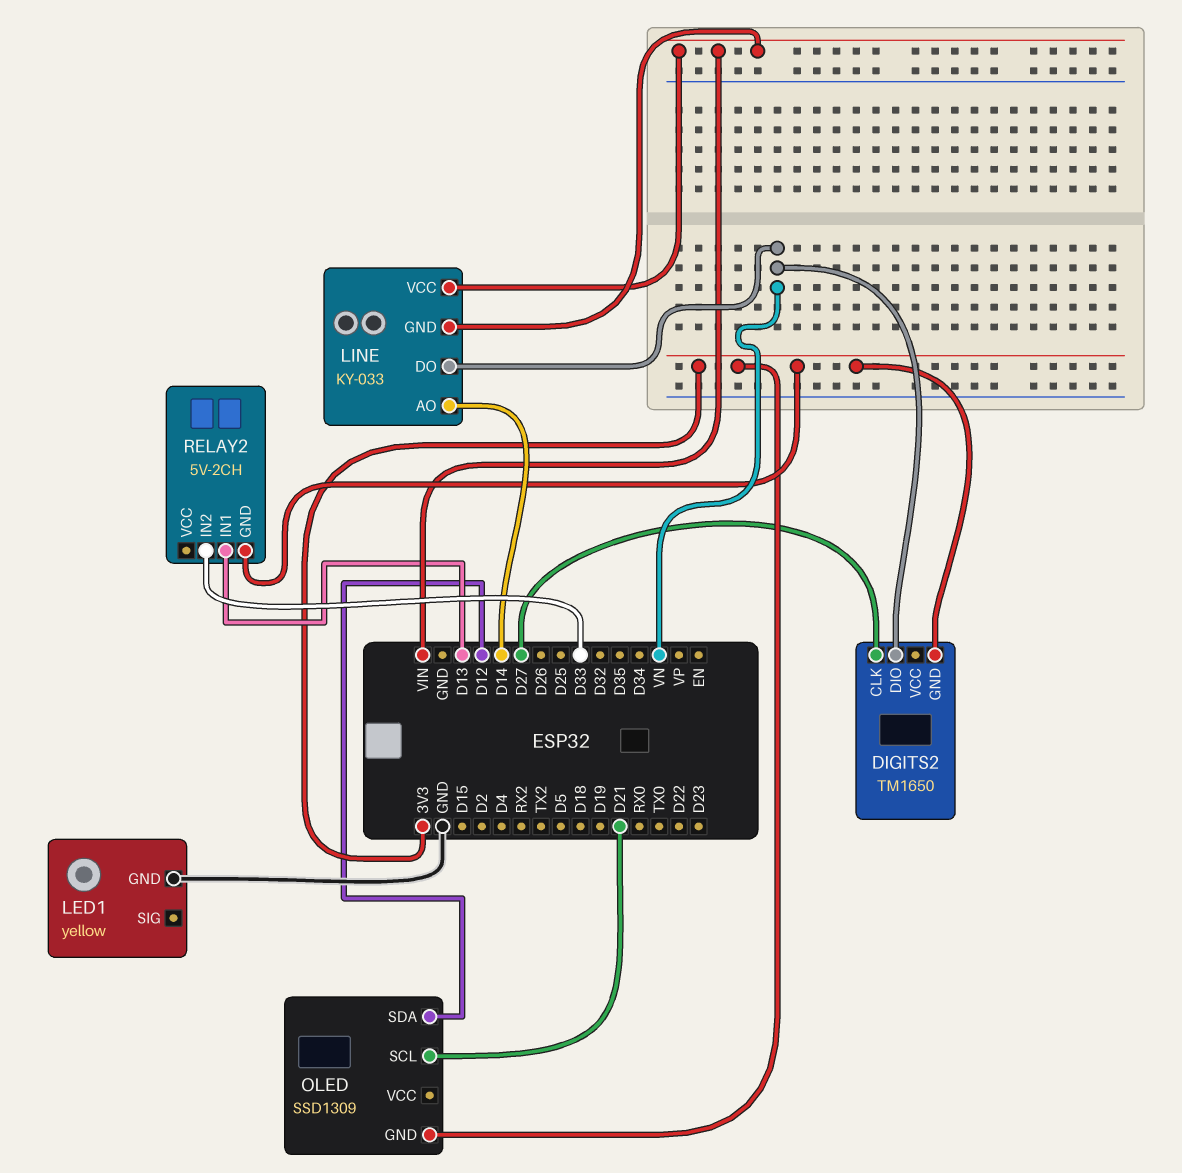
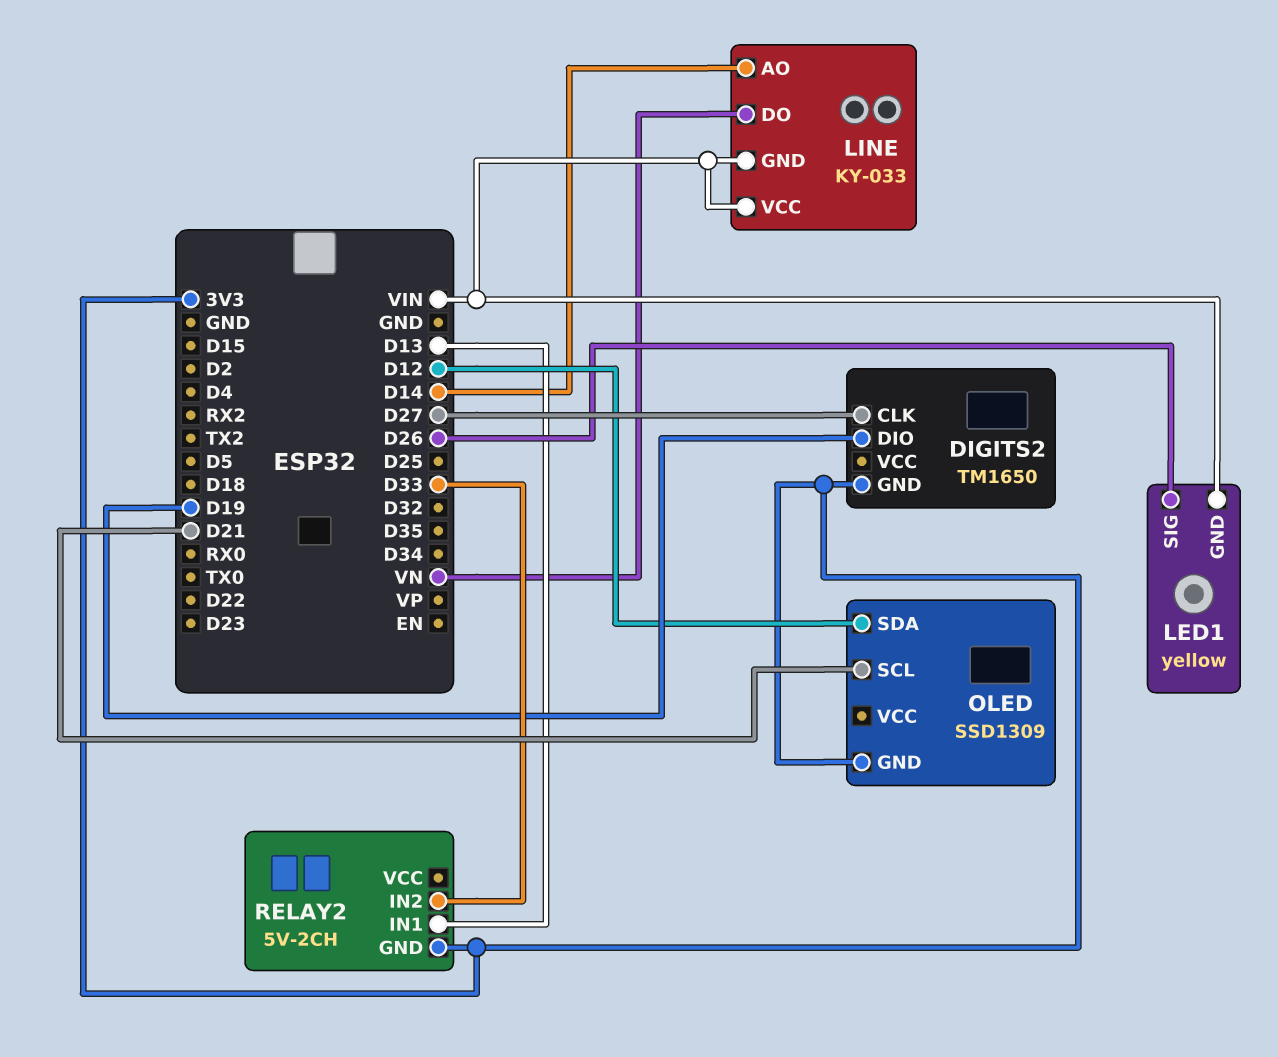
DIGITS2 pin DIO: VN -> D19
LED1 pin GND: GND -> VIN
LED1 pin SIG: none -> D26

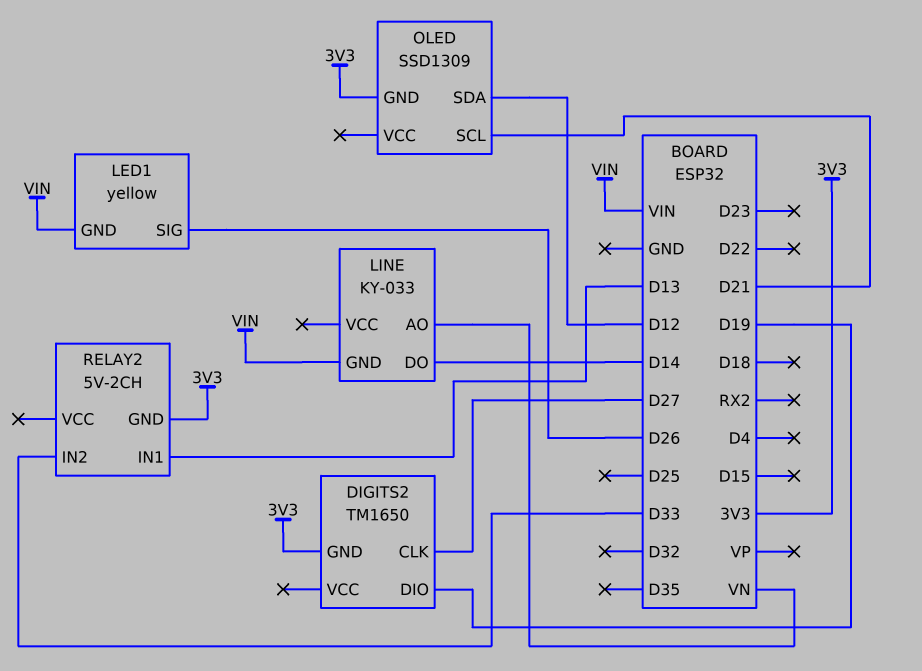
LINE pin AO: D14 -> VN
LINE pin DO: VN -> D14
LINE pin VCC: VIN -> none

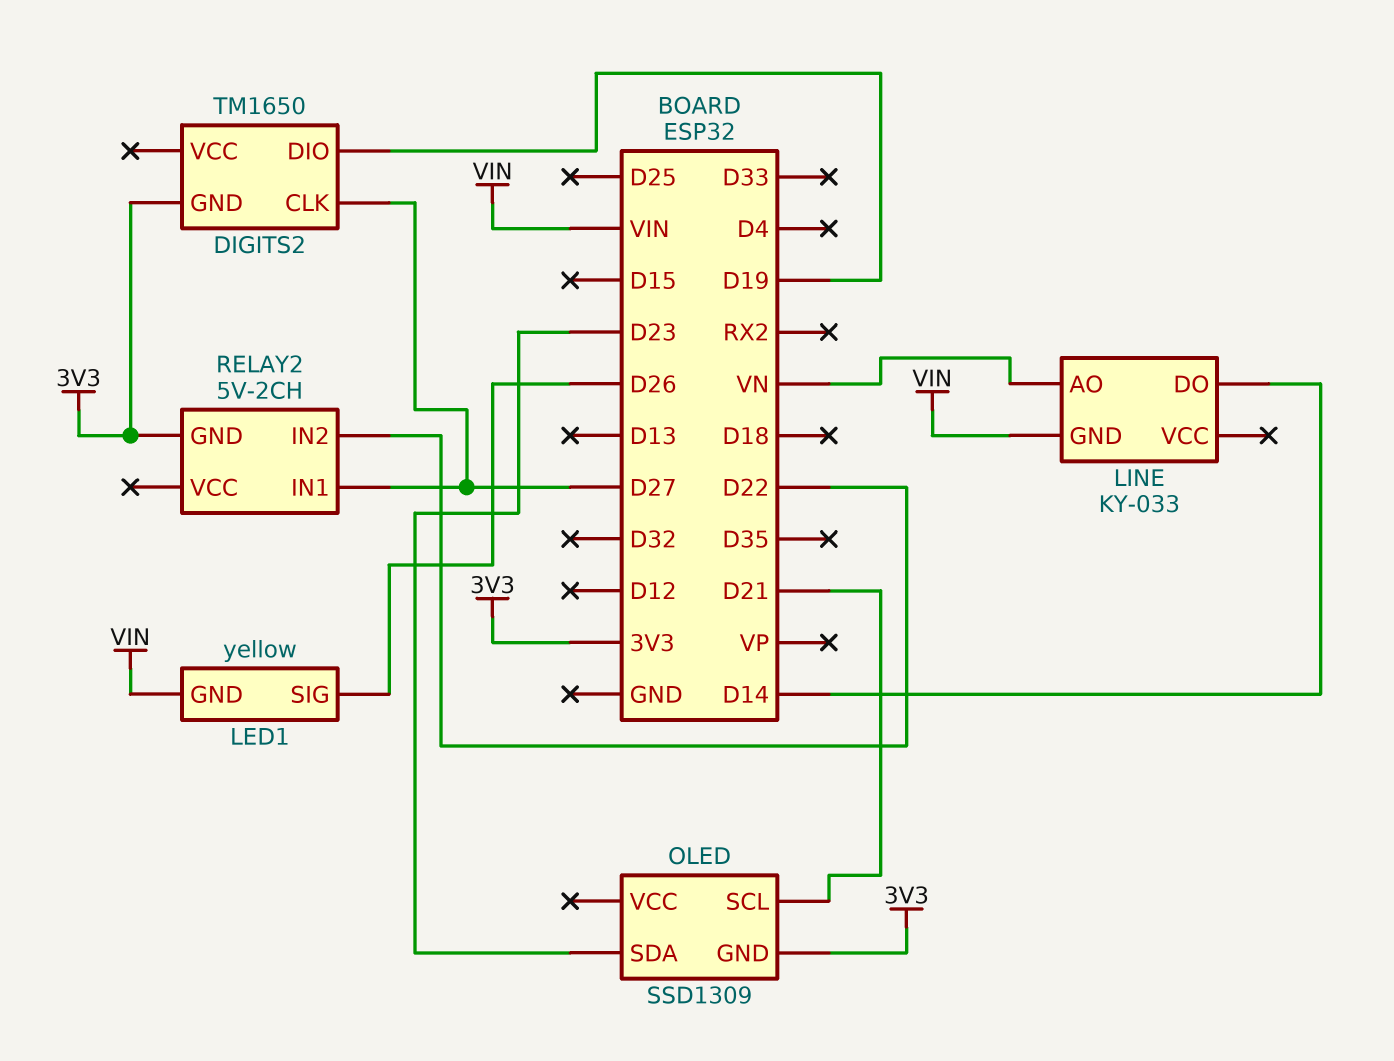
OLED pin SDA: D12 -> D23
RELAY2 pin IN1: D13 -> D27
RELAY2 pin IN2: D33 -> D22

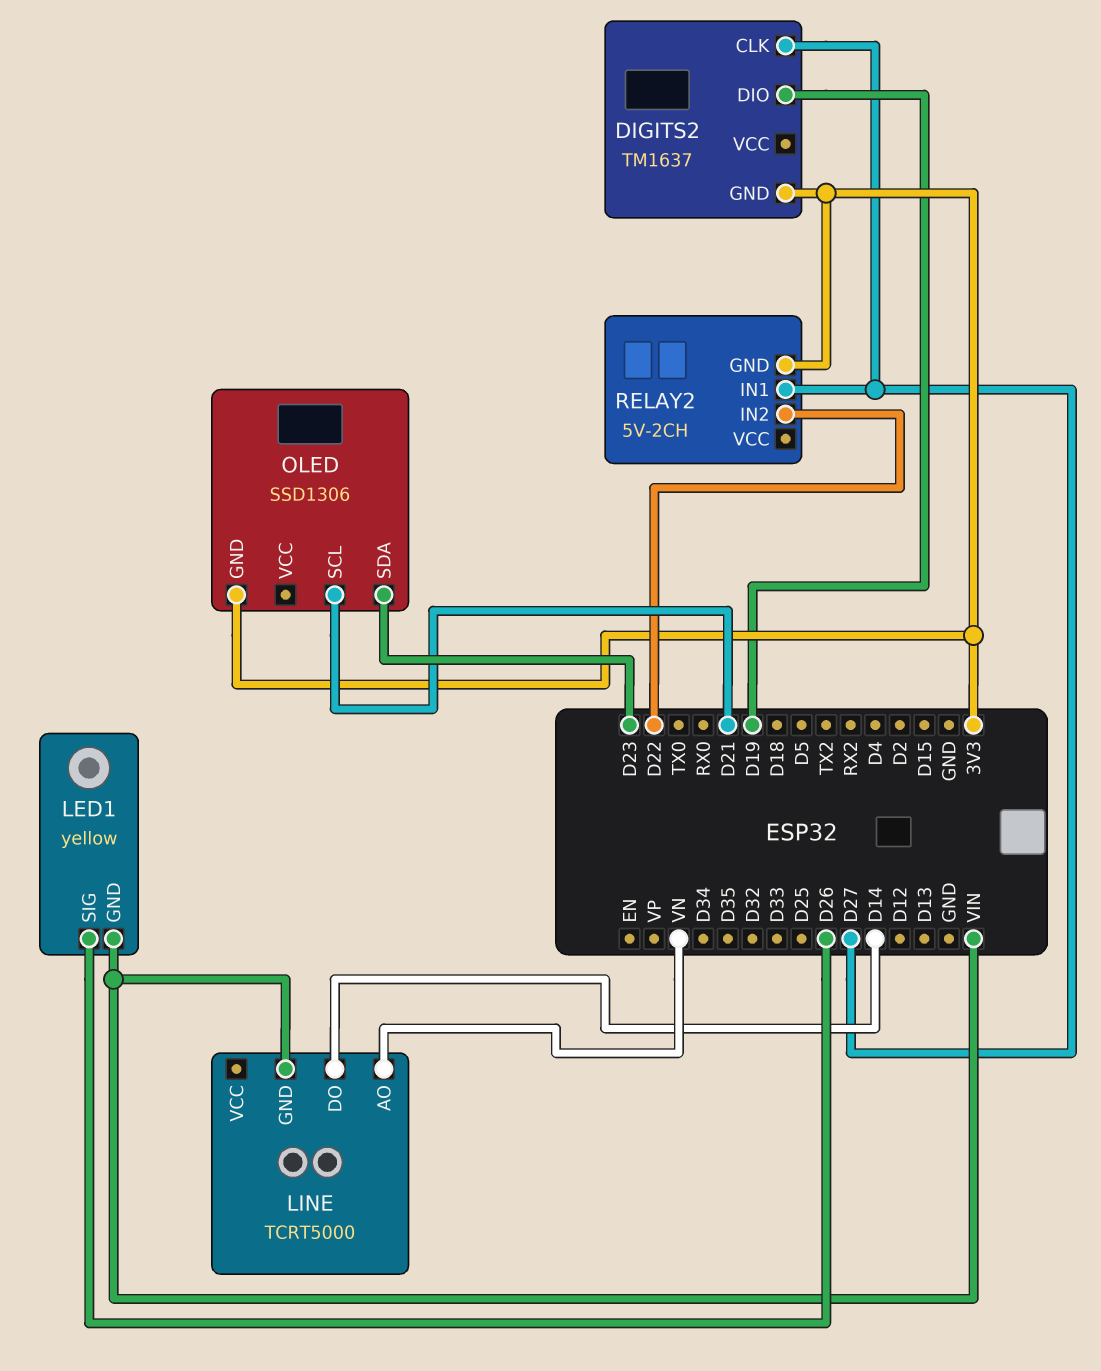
DIGITS2: TM1650 -> TM1637
LINE: KY-033 -> TCRT5000
OLED: SSD1309 -> SSD1306

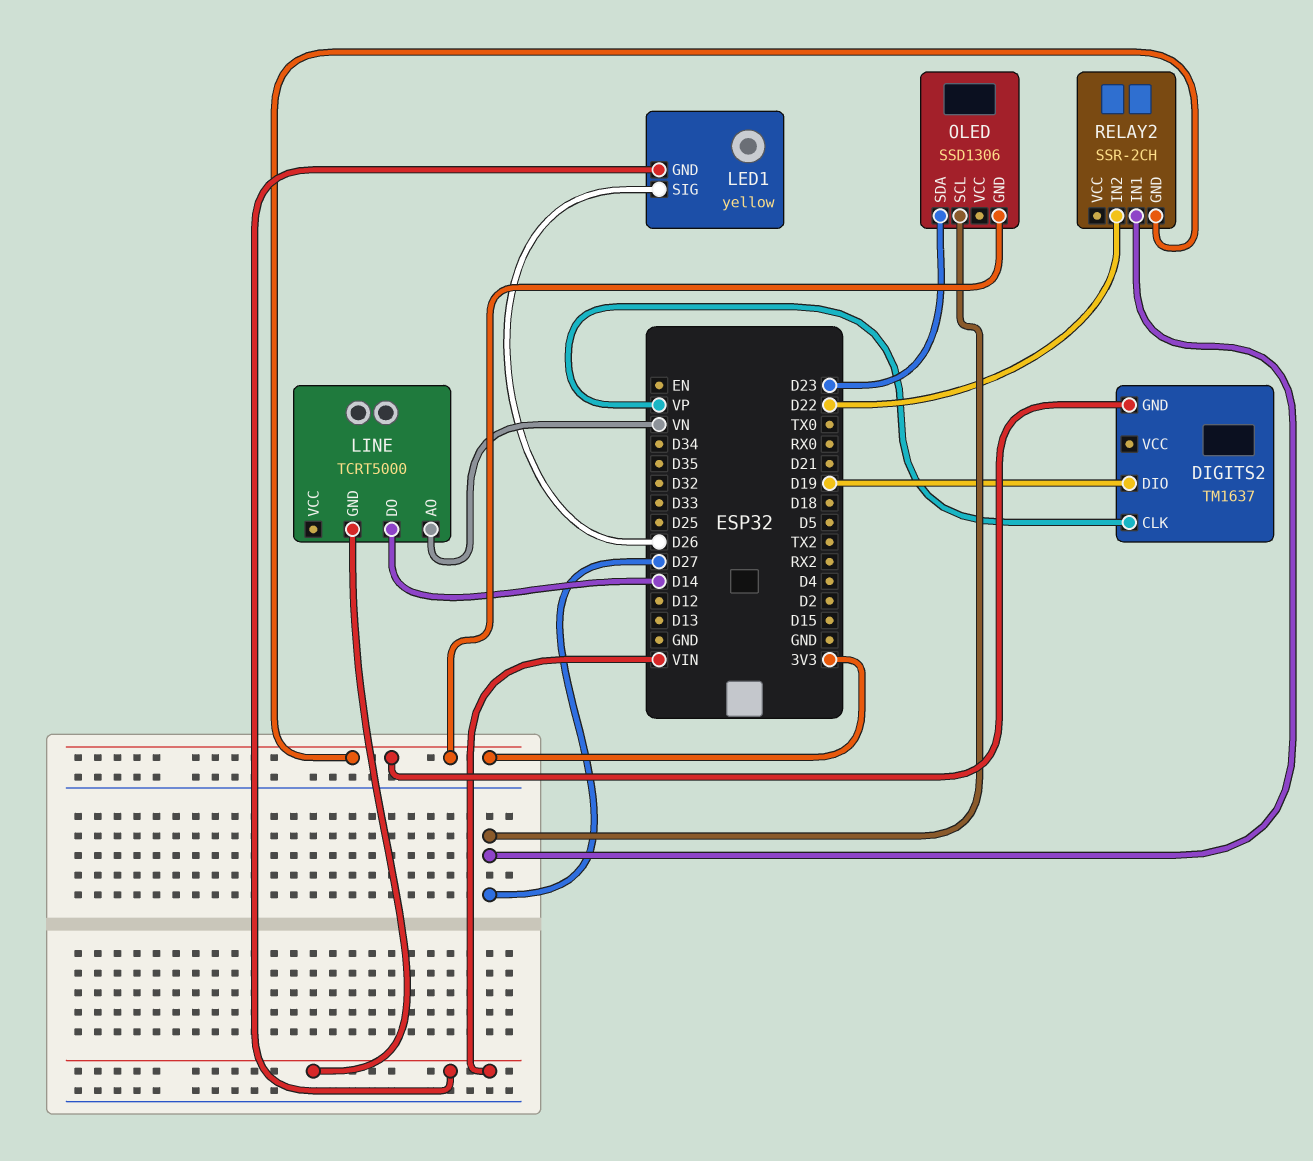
DIGITS2 pin CLK: D27 -> VP
OLED pin SCL: D21 -> D27
RELAY2: 5V-2CH -> SSR-2CH

